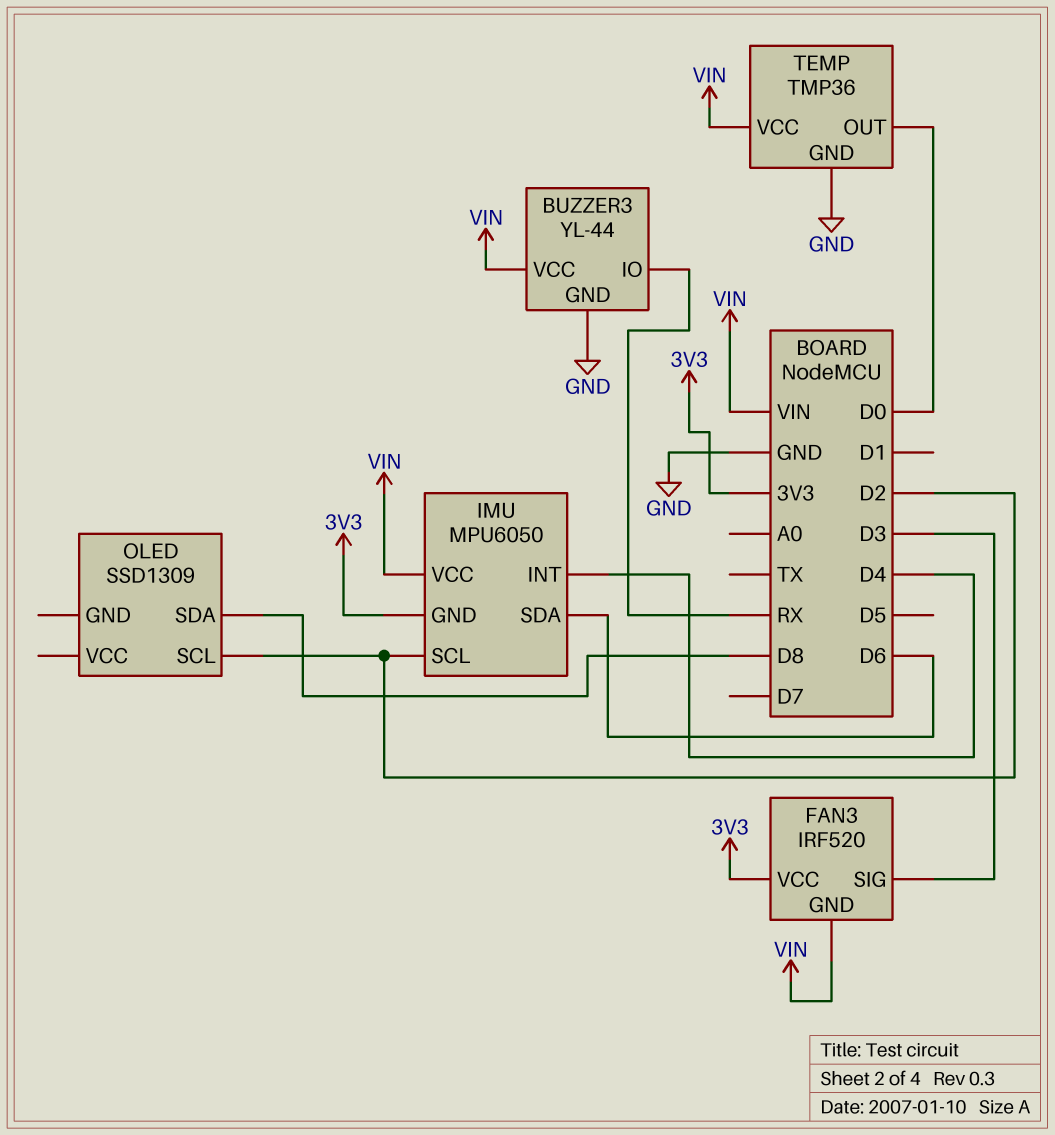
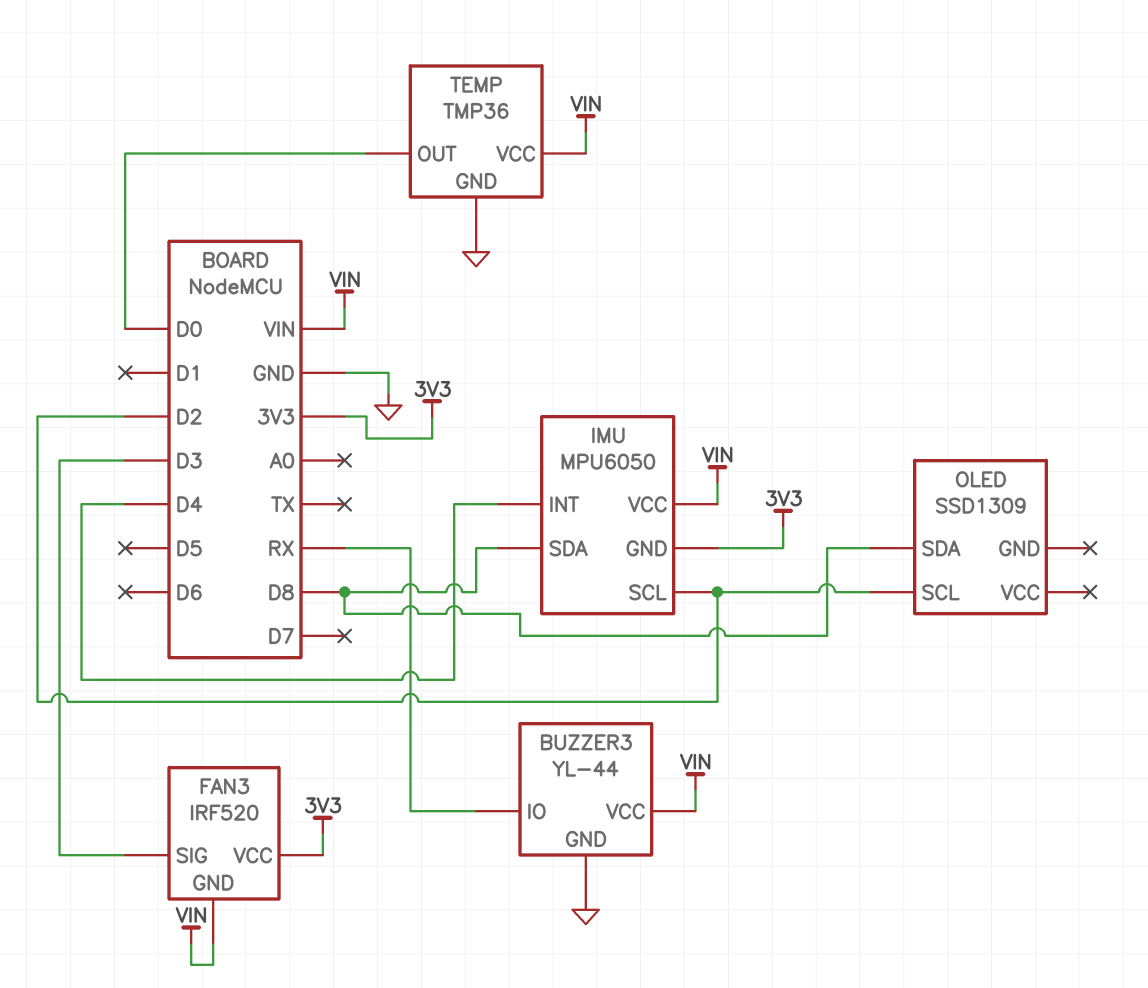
IMU pin SDA: D6 -> D8

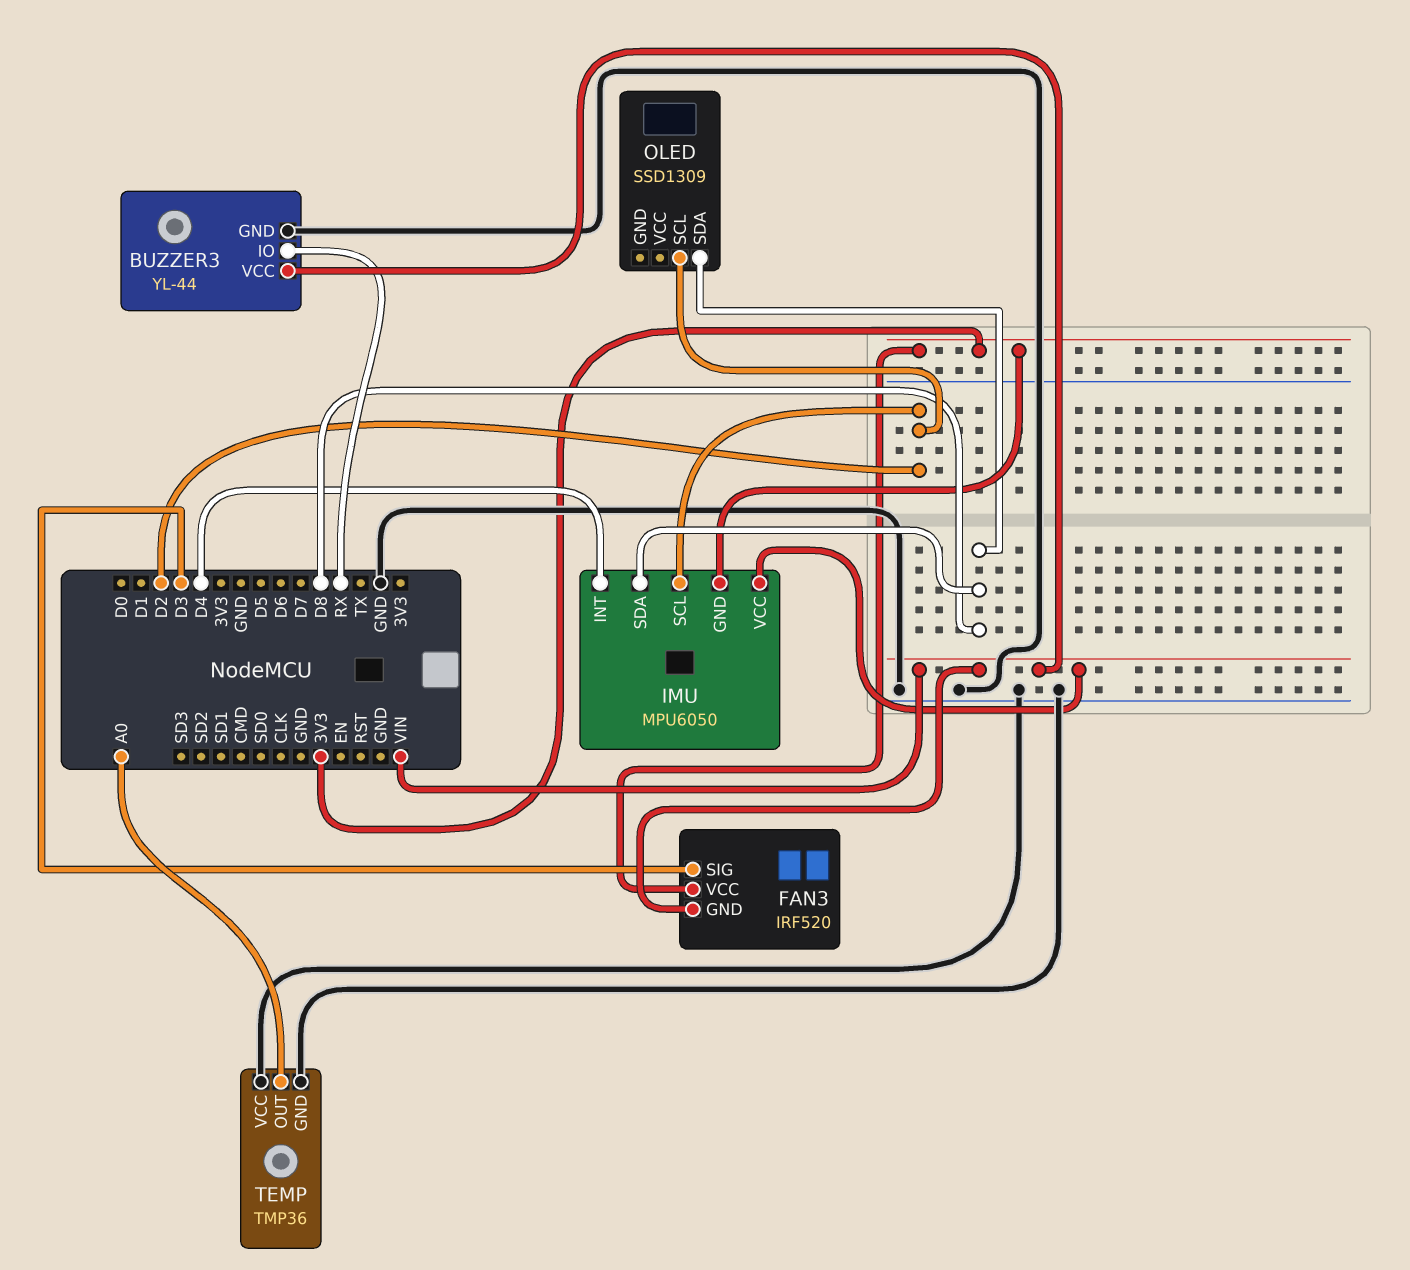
TEMP pin OUT: D0 -> A0
TEMP pin VCC: VIN -> GND

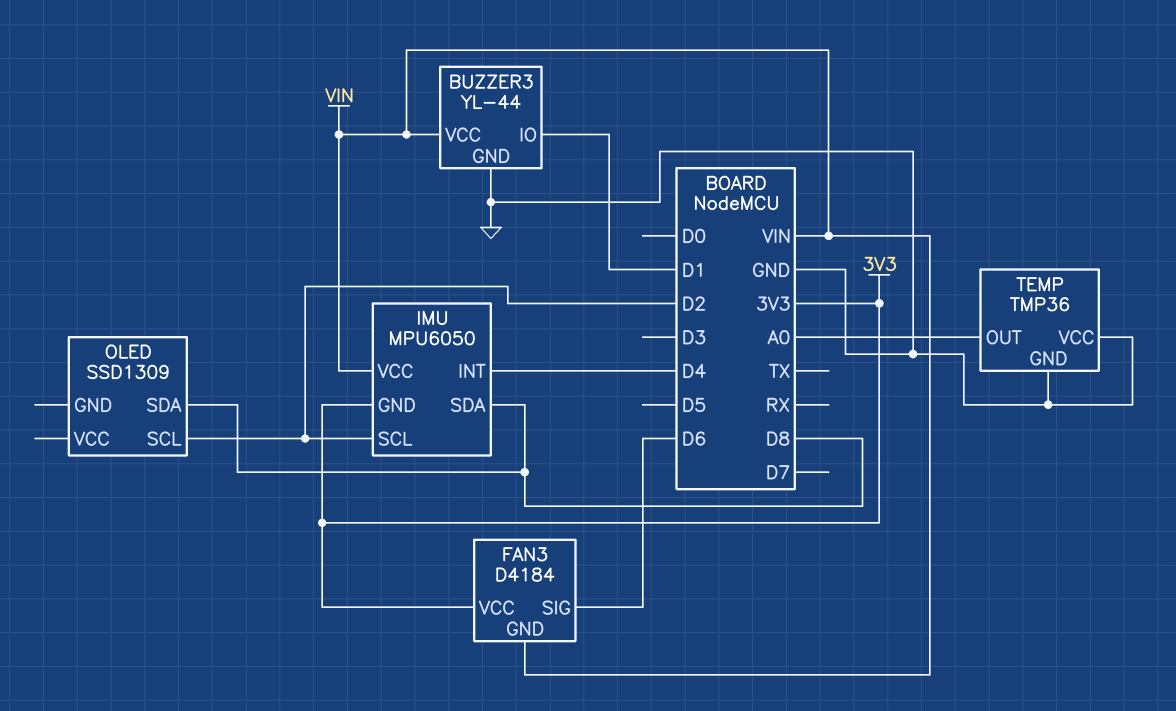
BUZZER3 pin IO: RX -> D1
FAN3: IRF520 -> D4184
FAN3 pin SIG: D3 -> D6

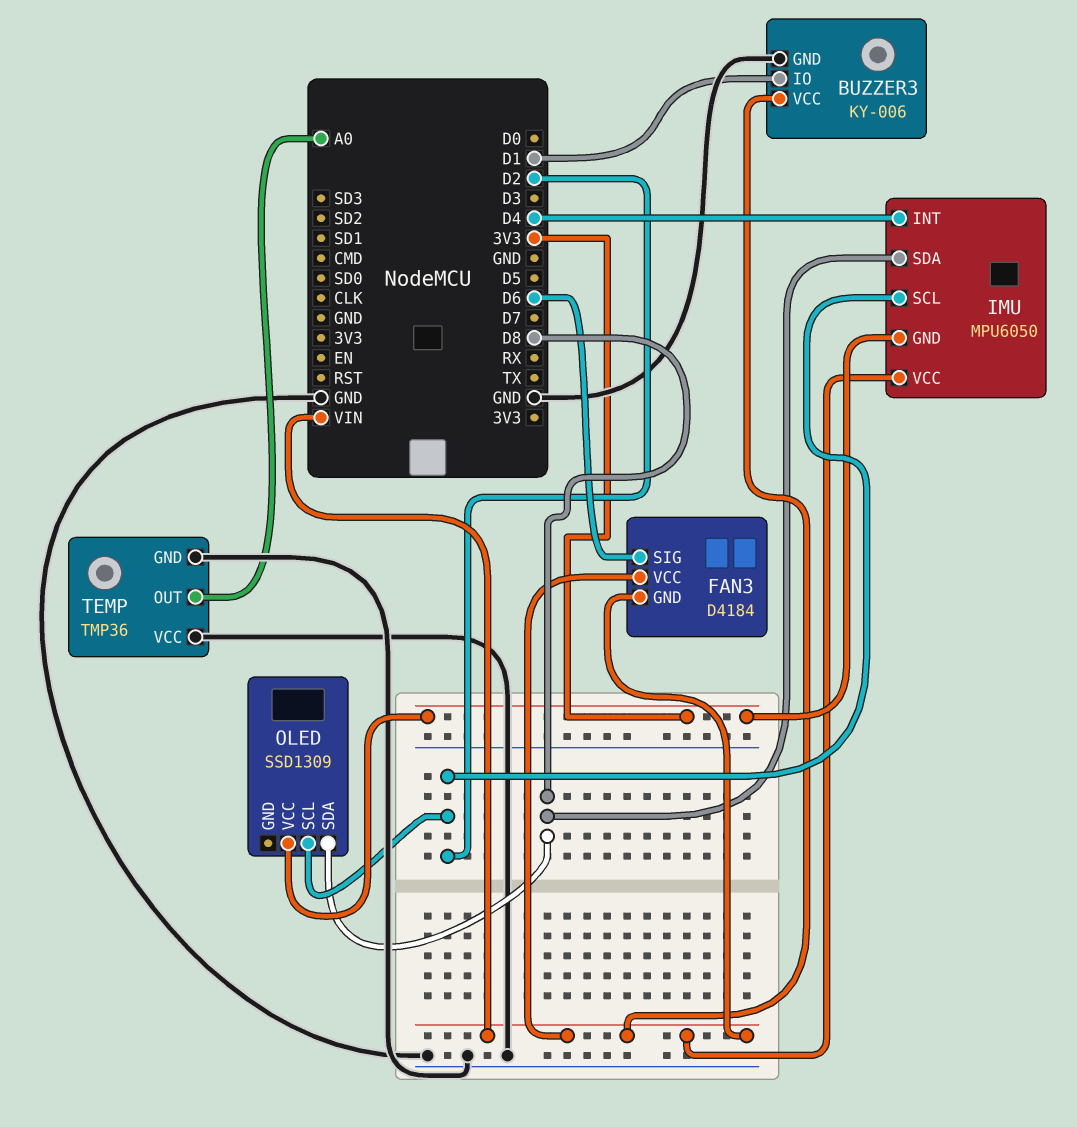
BUZZER3: YL-44 -> KY-006
FAN3 pin VCC: 3V3 -> VIN
OLED pin VCC: none -> 3V3

